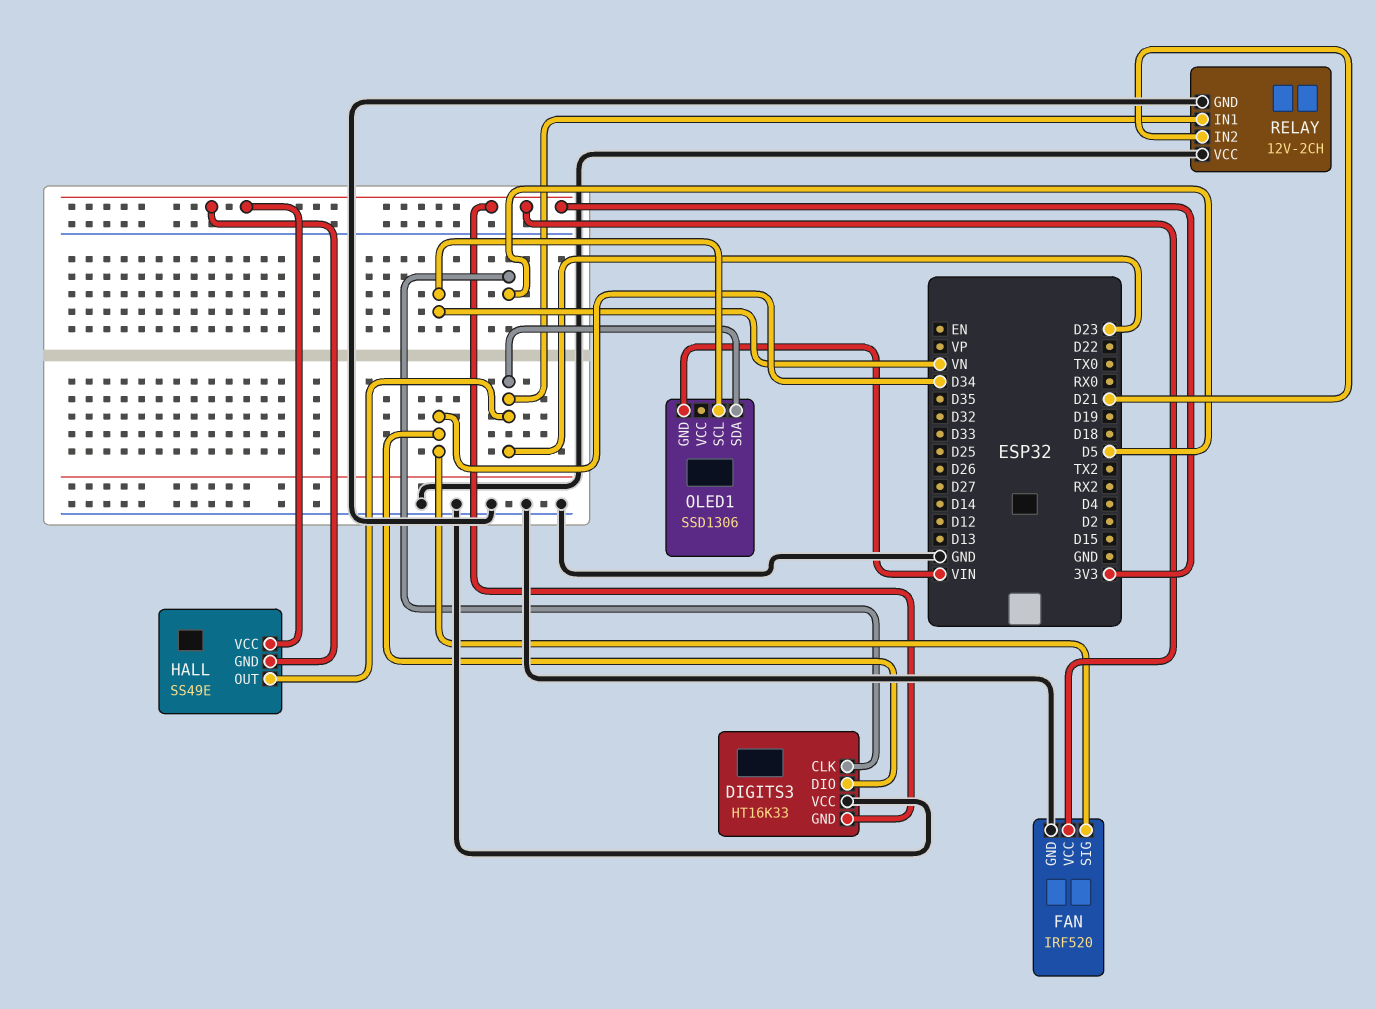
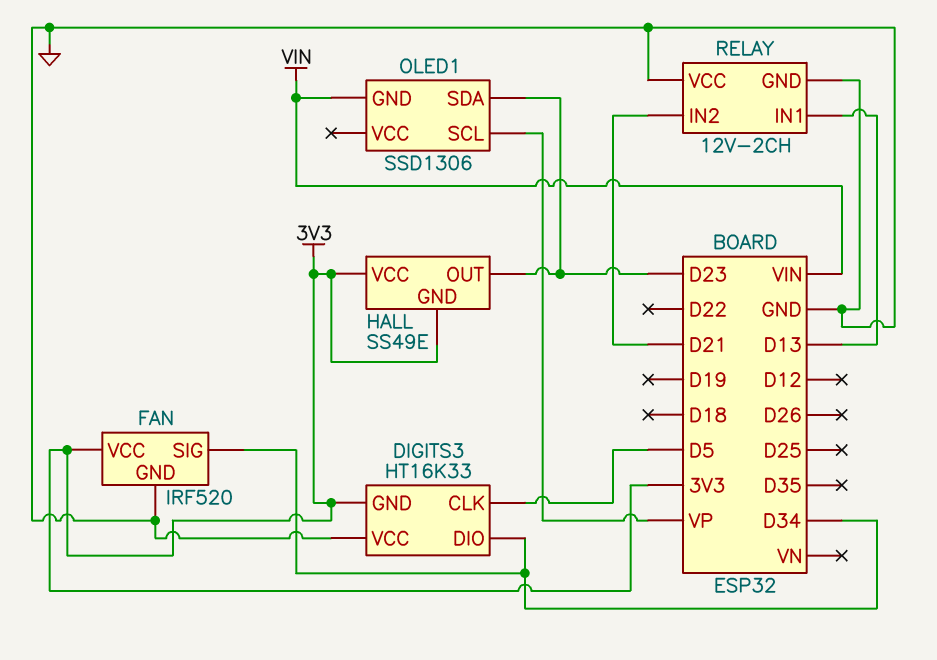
OLED1 pin SCL: VN -> VP
RELAY pin IN1: D23 -> D13

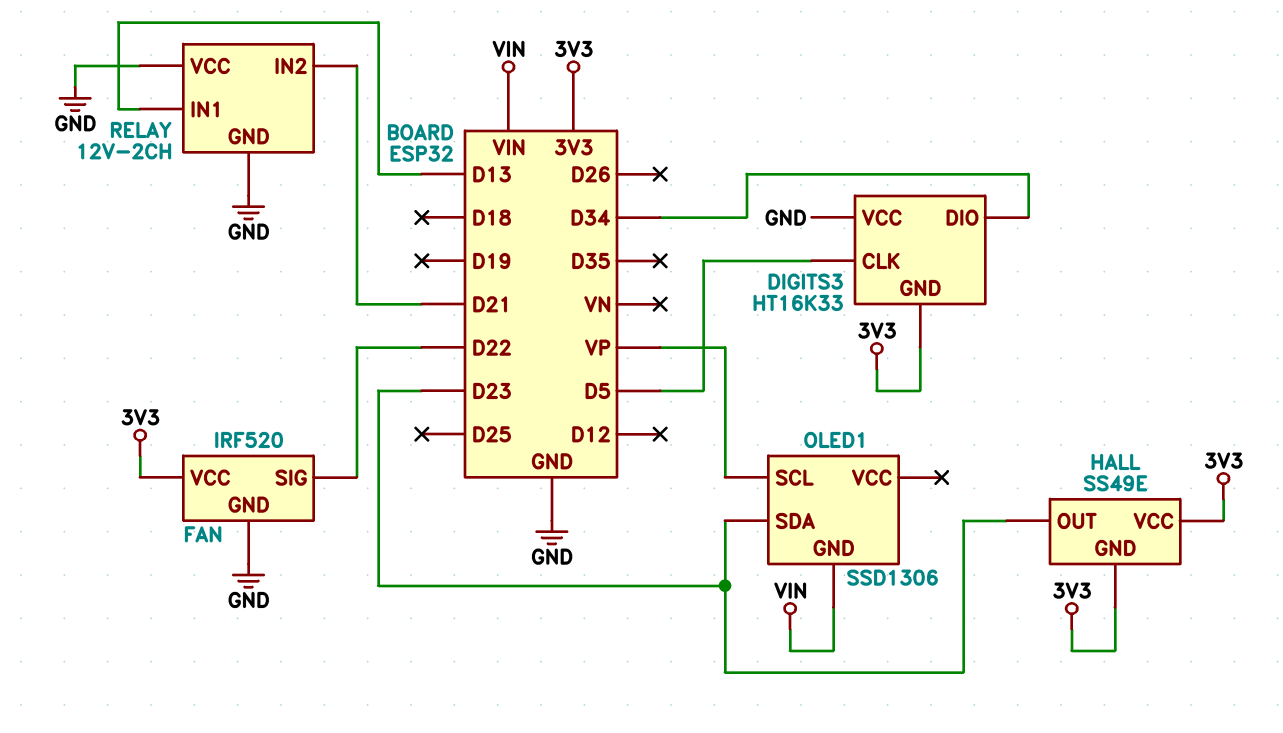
FAN pin SIG: D34 -> D22

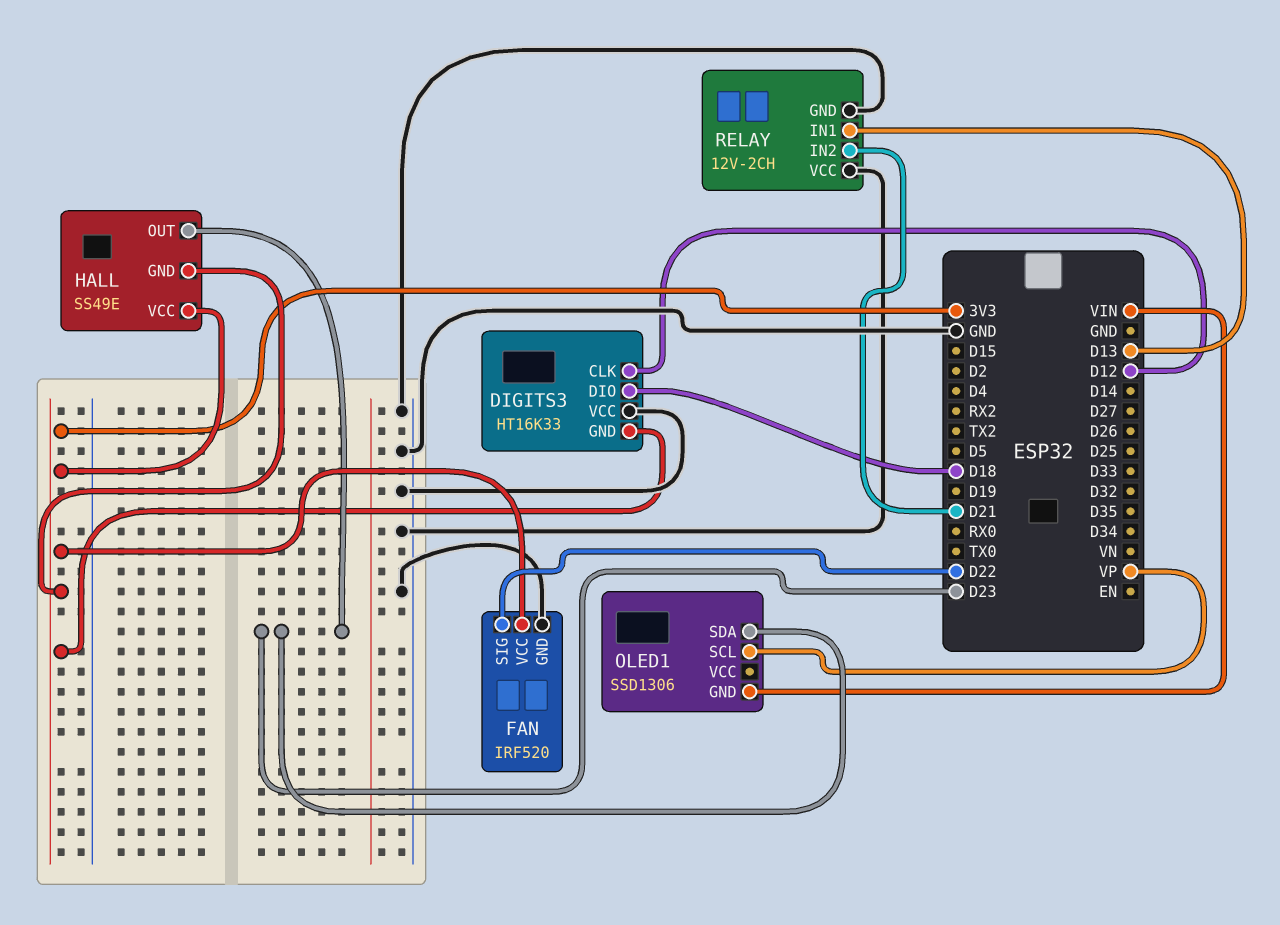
DIGITS3 pin CLK: D5 -> D12
DIGITS3 pin DIO: D34 -> D18

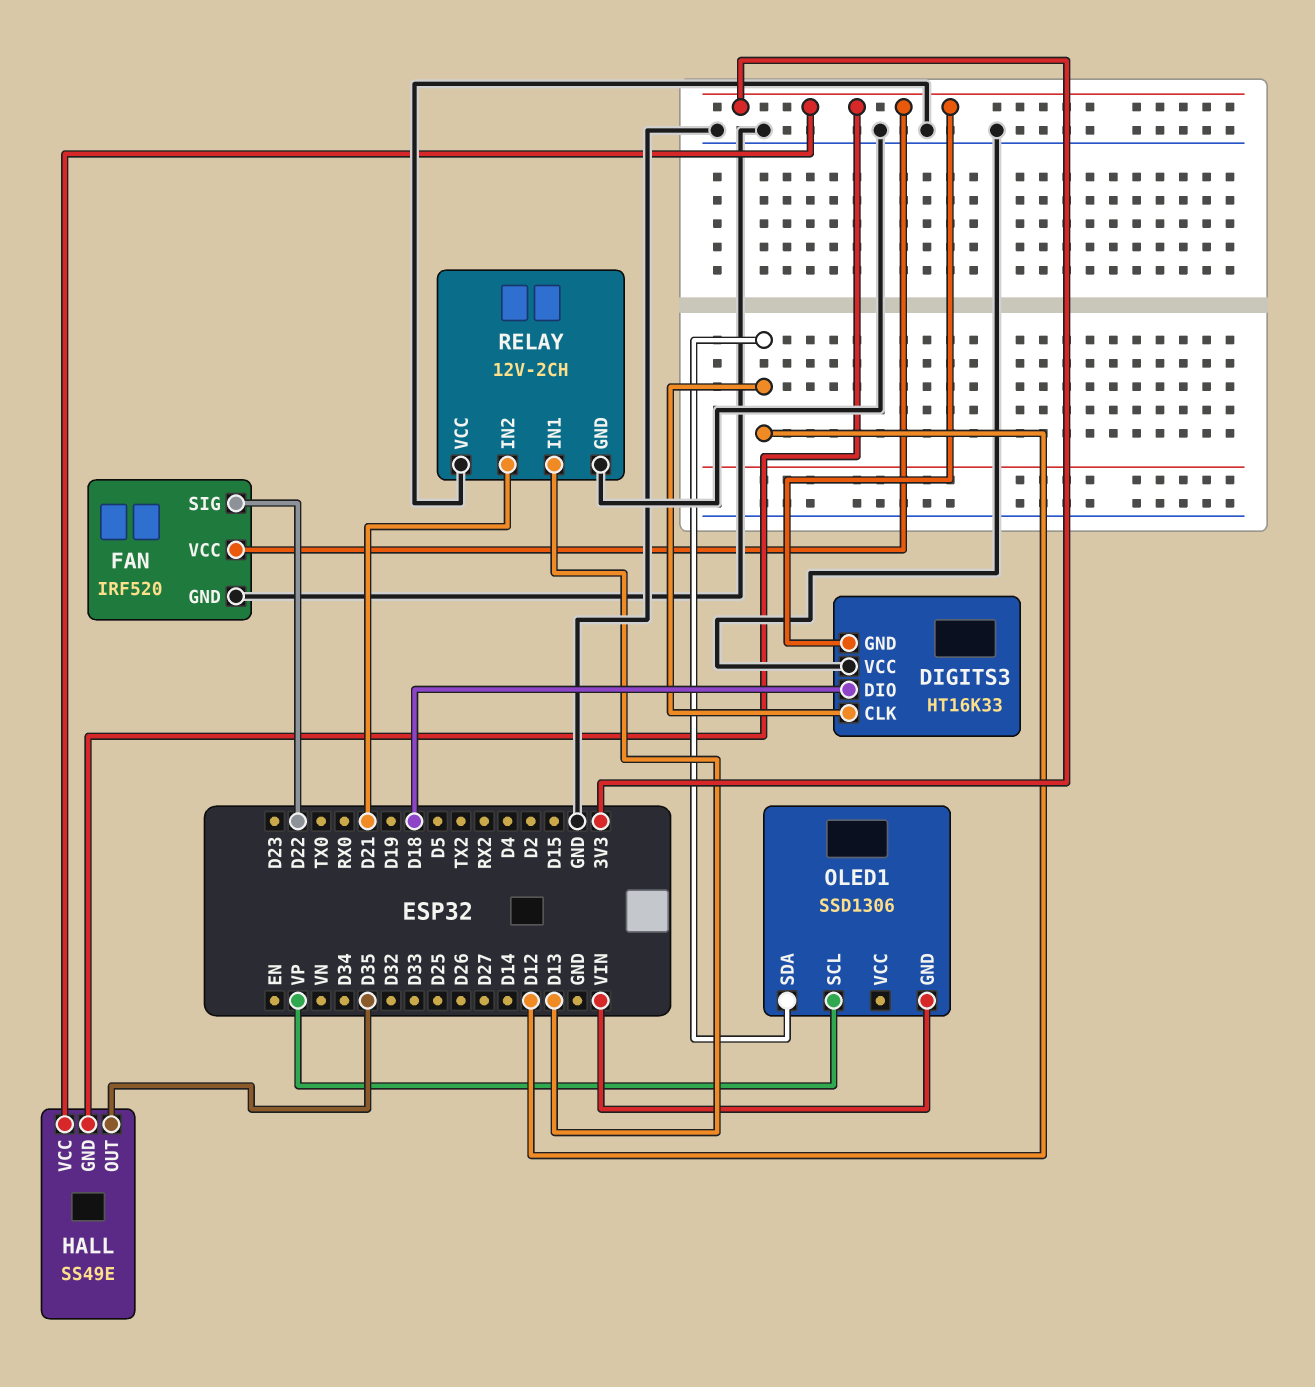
HALL pin OUT: D23 -> D35
OLED1 pin SDA: D23 -> D12

